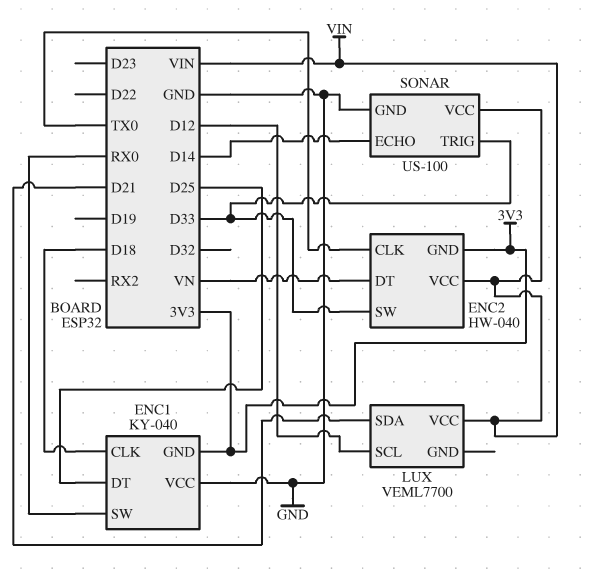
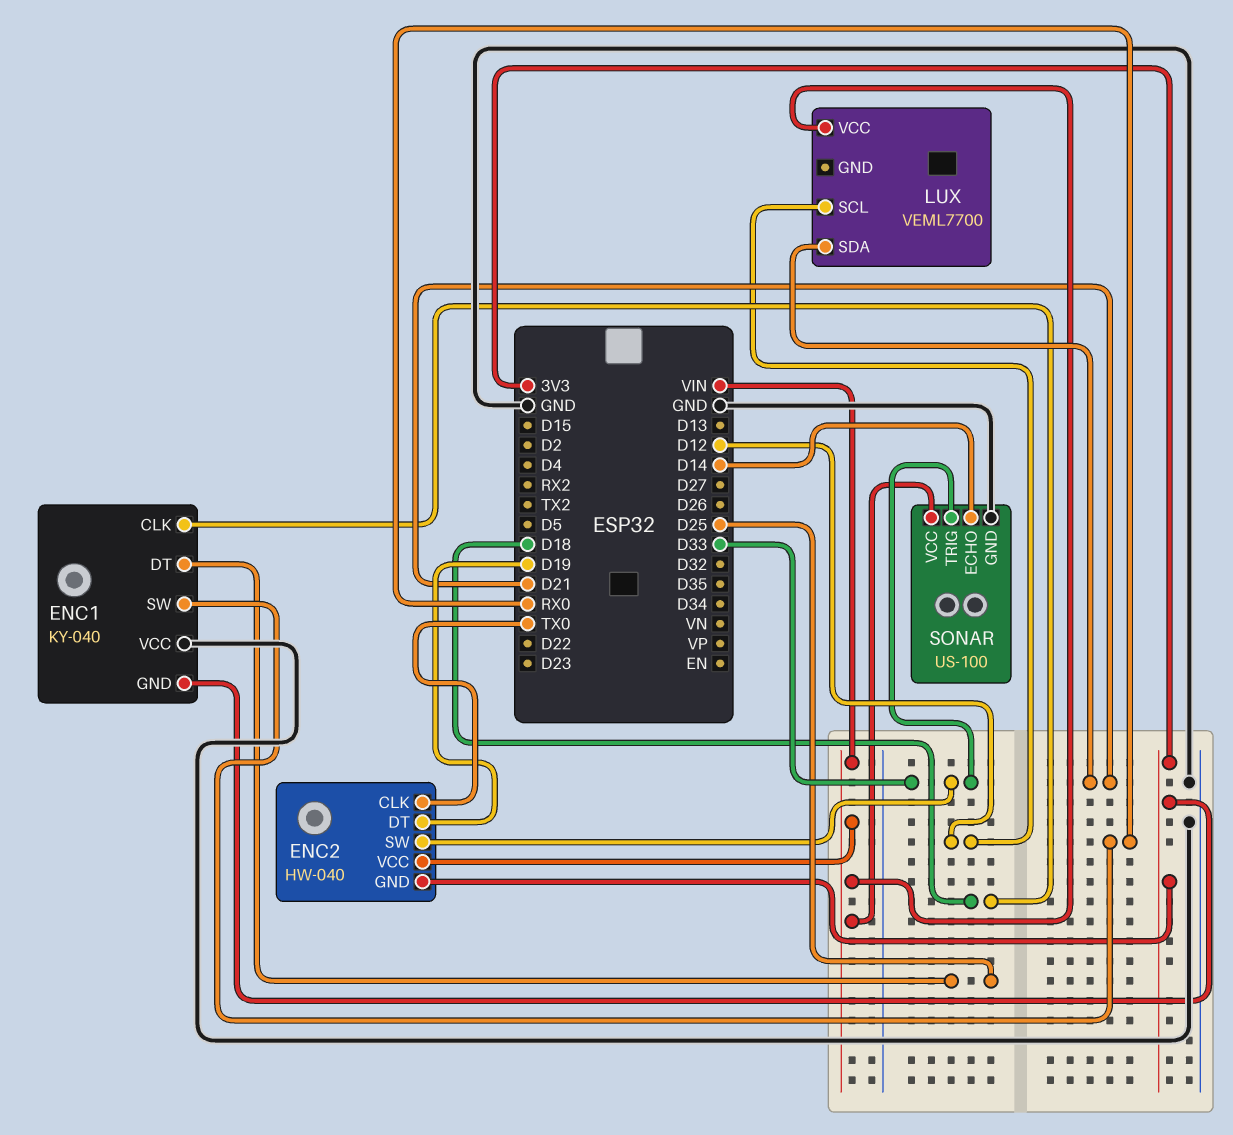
ENC2 pin DT: VN -> D19

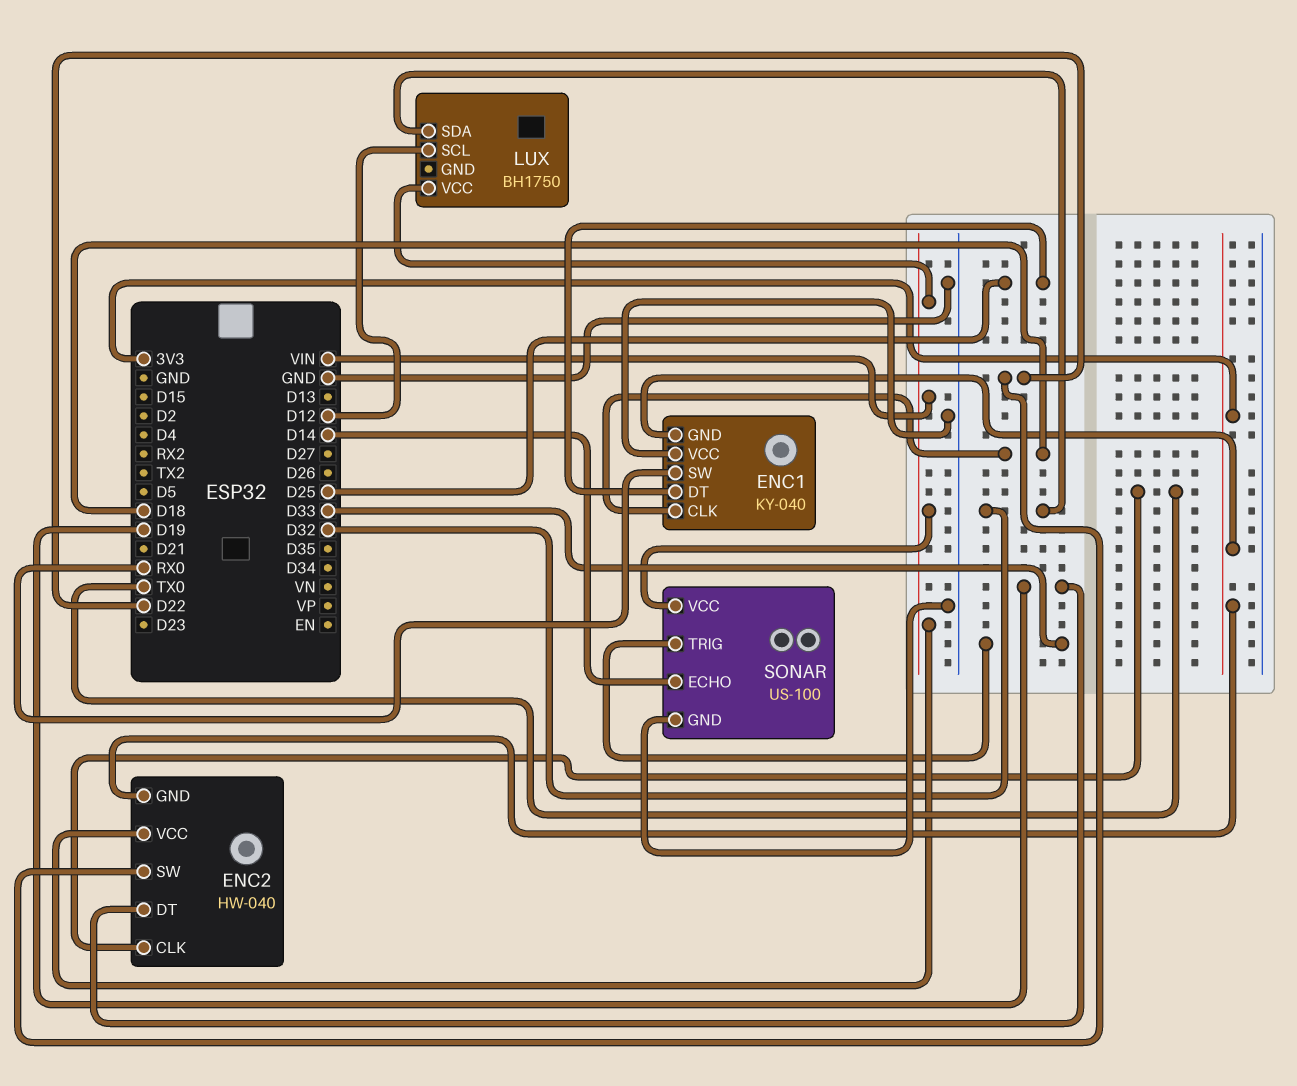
ENC2 pin SW: D33 -> D22
LUX: VEML7700 -> BH1750
LUX pin SDA: D21 -> D32

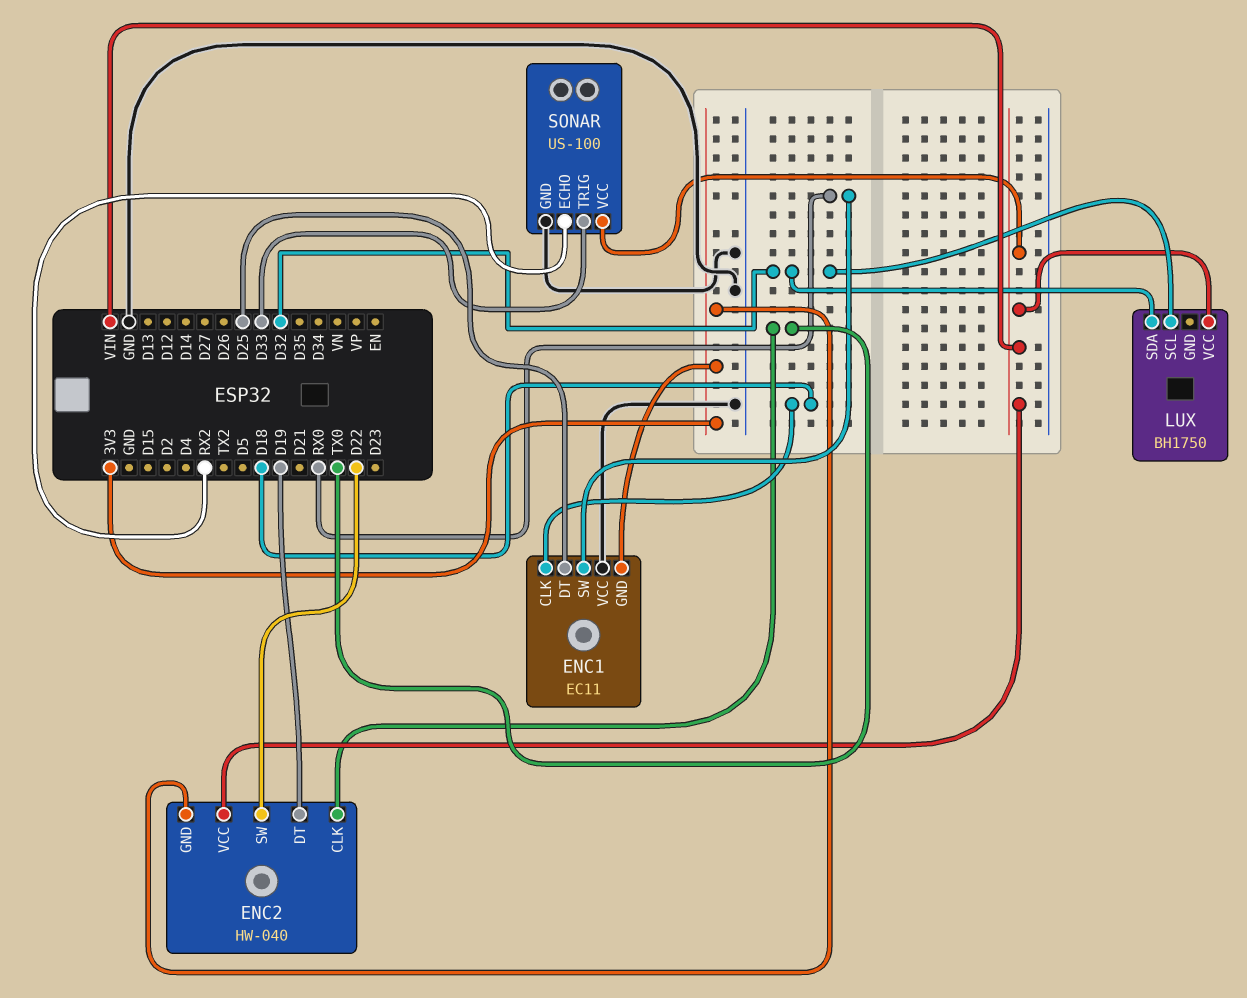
ENC1: KY-040 -> EC11
LUX pin SCL: D12 -> D32
SONAR pin ECHO: D14 -> RX2

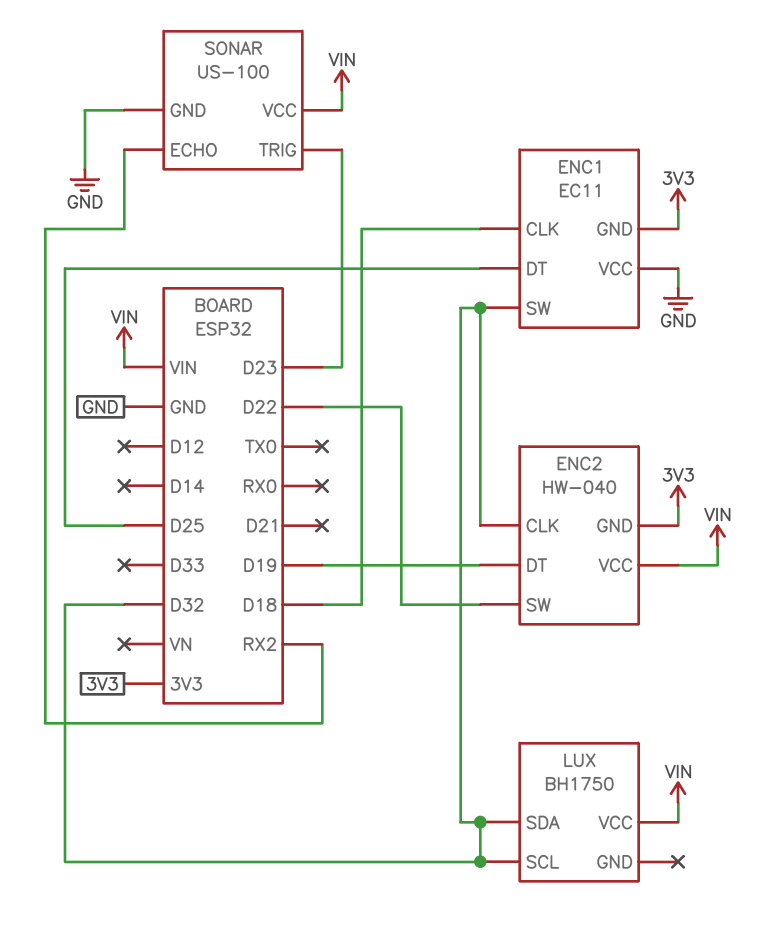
ENC1 pin SW: RX0 -> D32
ENC2 pin CLK: TX0 -> D32
SONAR pin TRIG: D33 -> D23

